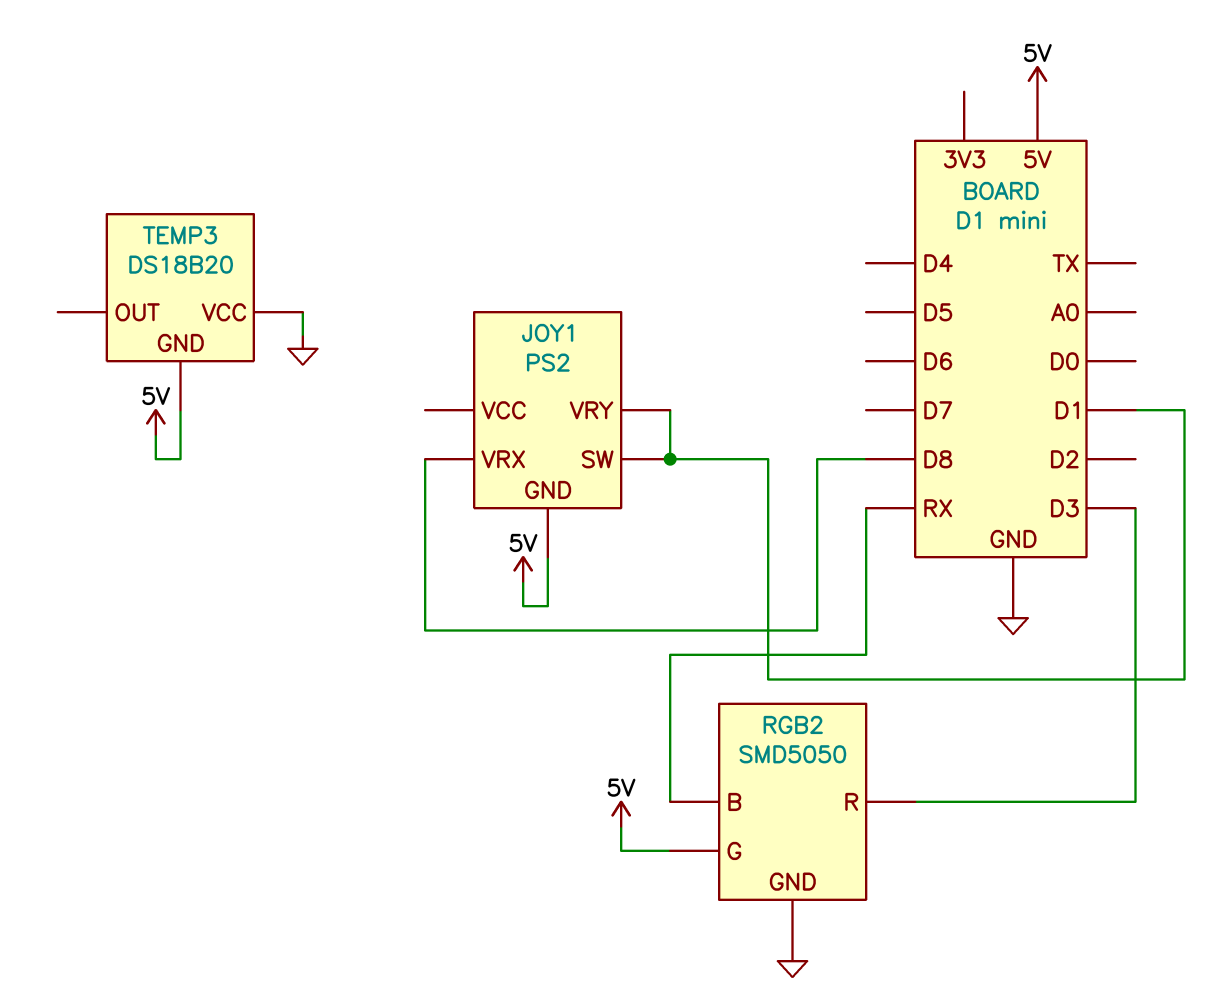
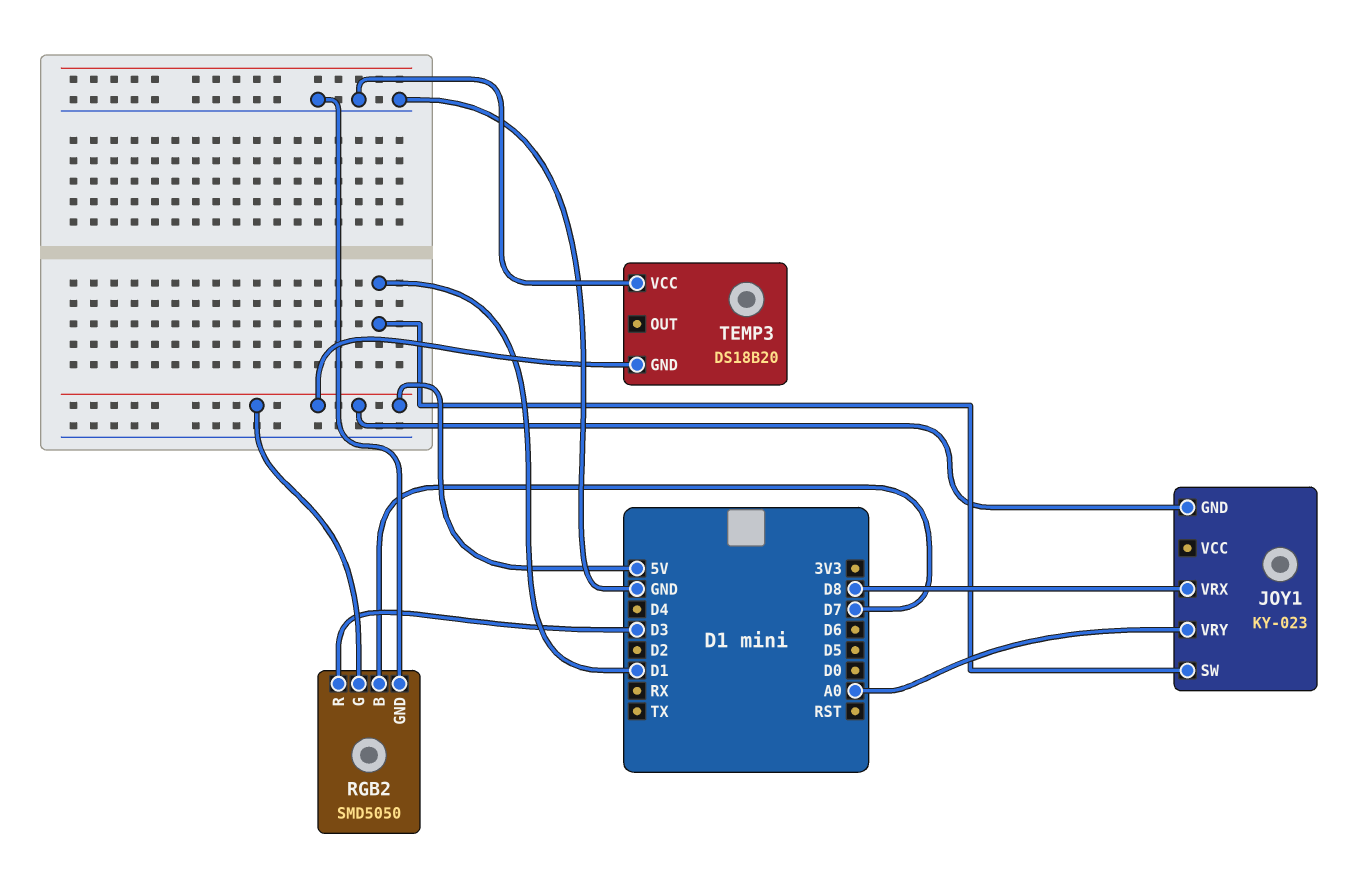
JOY1: PS2 -> KY-023
JOY1 pin VRY: D1 -> A0
RGB2 pin B: RX -> D7

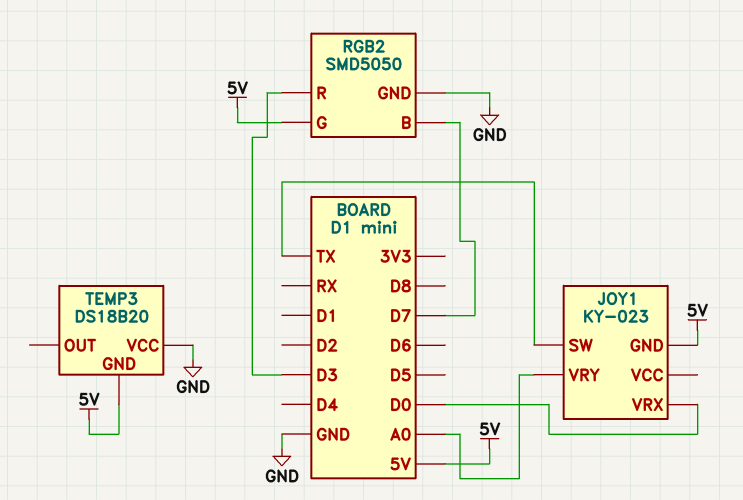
JOY1 pin SW: D1 -> TX
JOY1 pin VRX: D8 -> D0

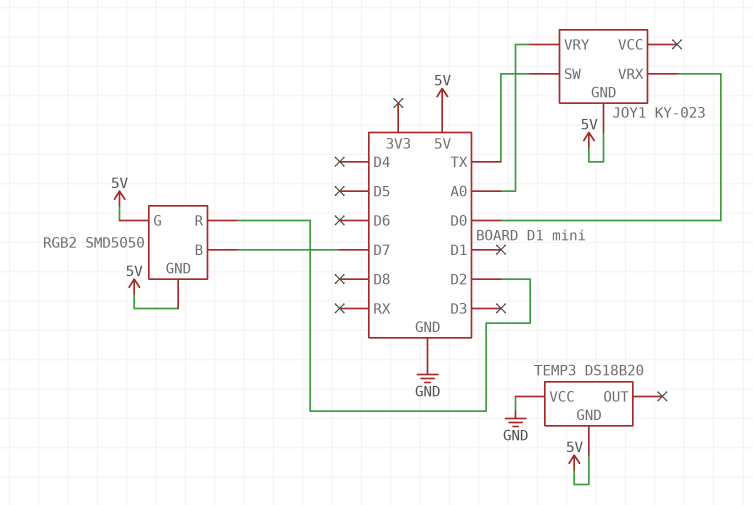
RGB2 pin GND: GND -> 5V
RGB2 pin R: D3 -> D2

